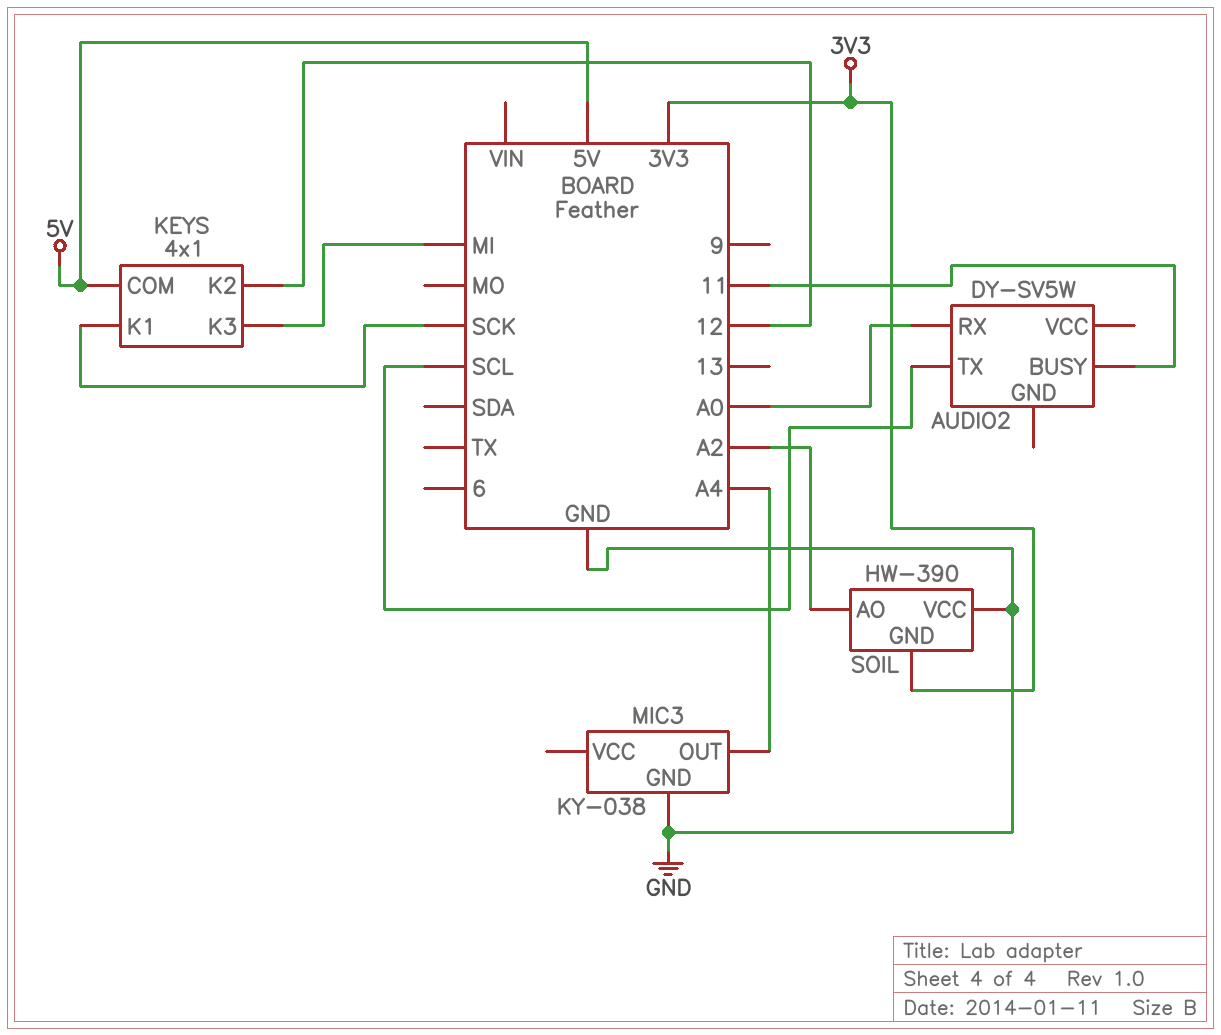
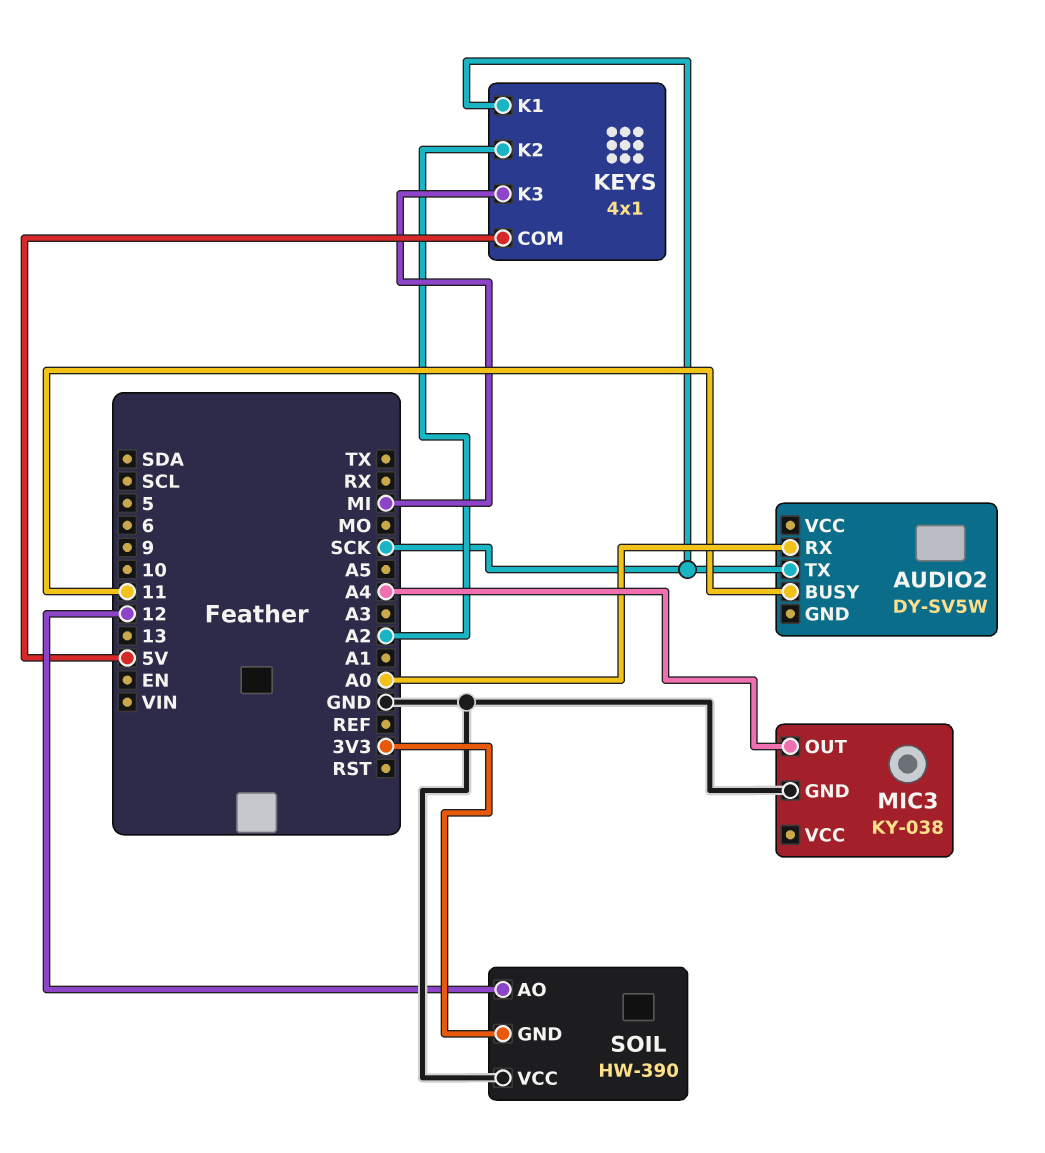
AUDIO2 pin TX: SCL -> SCK
KEYS pin K2: 12 -> A2
SOIL pin AO: A2 -> 12

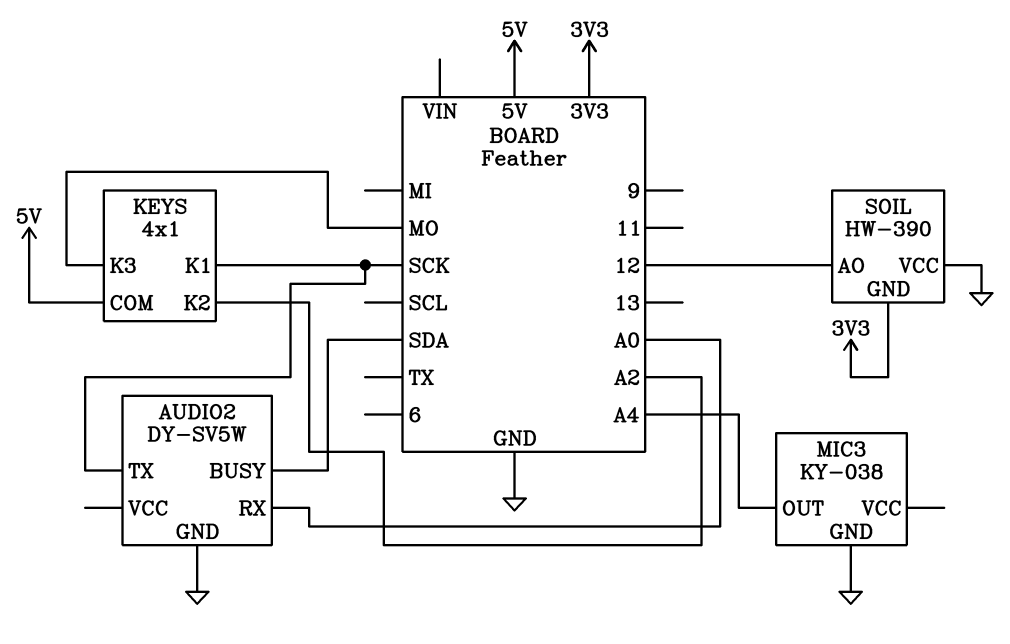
AUDIO2 pin BUSY: 11 -> SDA
AUDIO2 pin GND: none -> GND
KEYS pin K3: MI -> MO

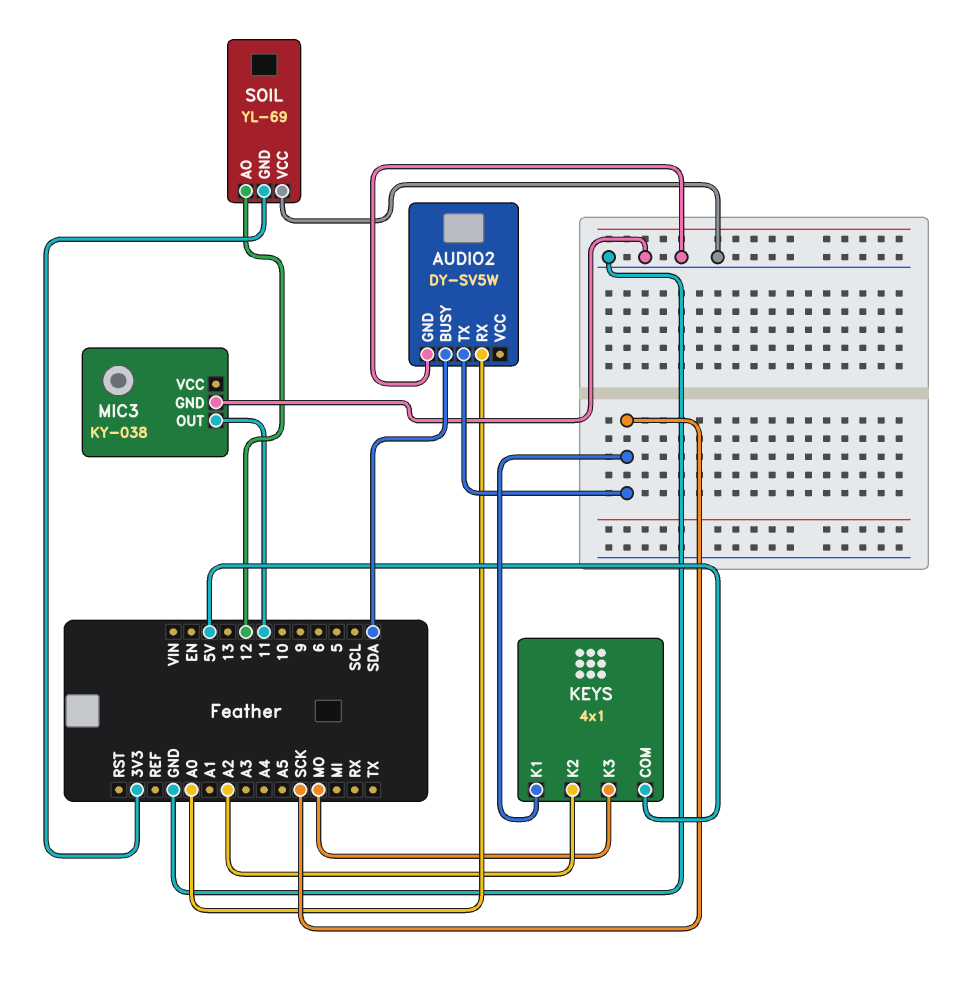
MIC3 pin OUT: A4 -> 11
SOIL: HW-390 -> YL-69

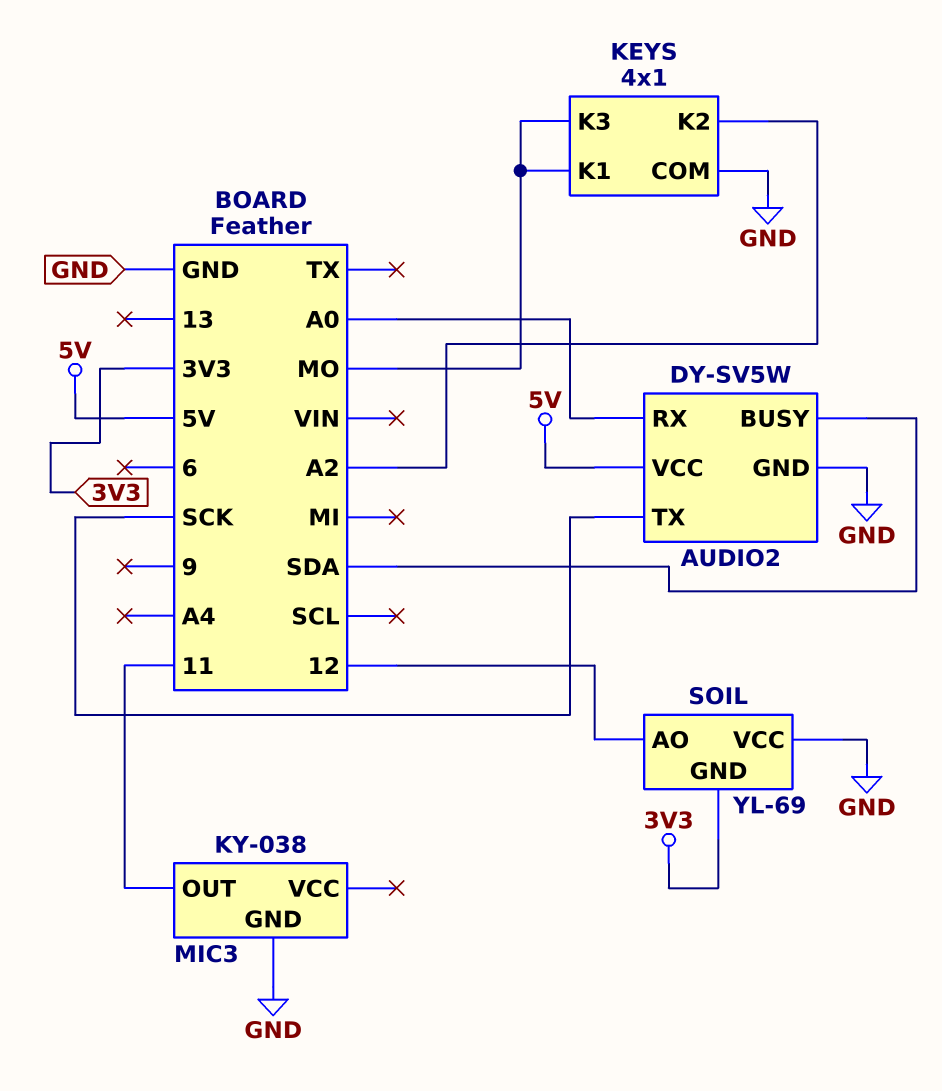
AUDIO2 pin VCC: none -> 5V
KEYS pin COM: 5V -> GND
KEYS pin K1: SCK -> MO

